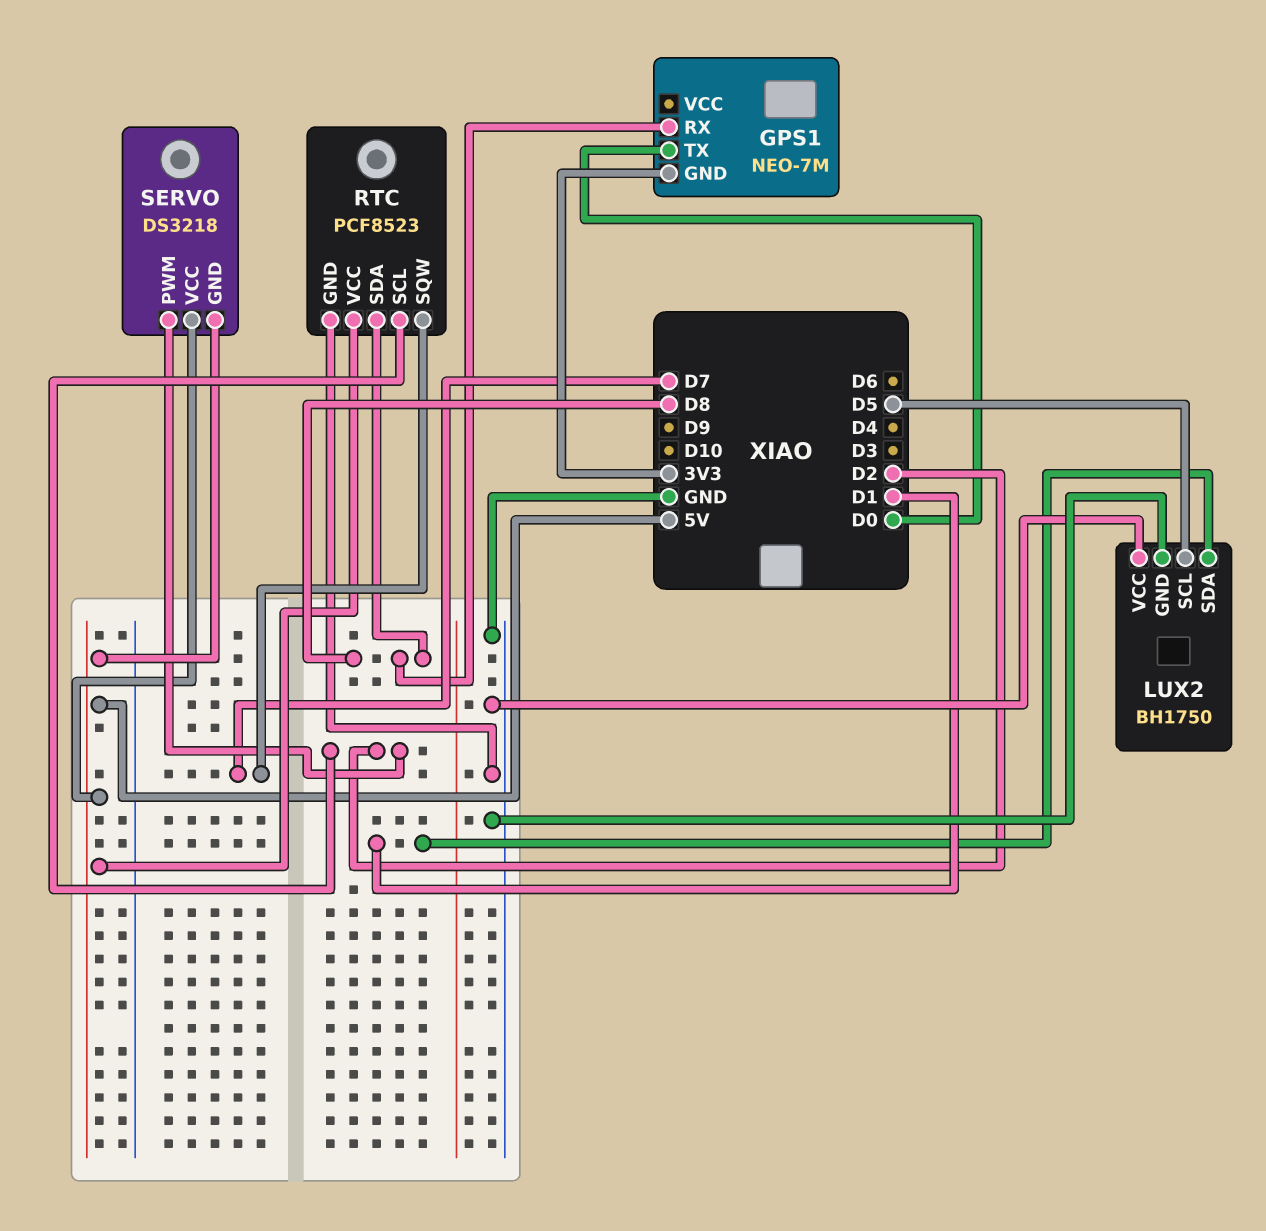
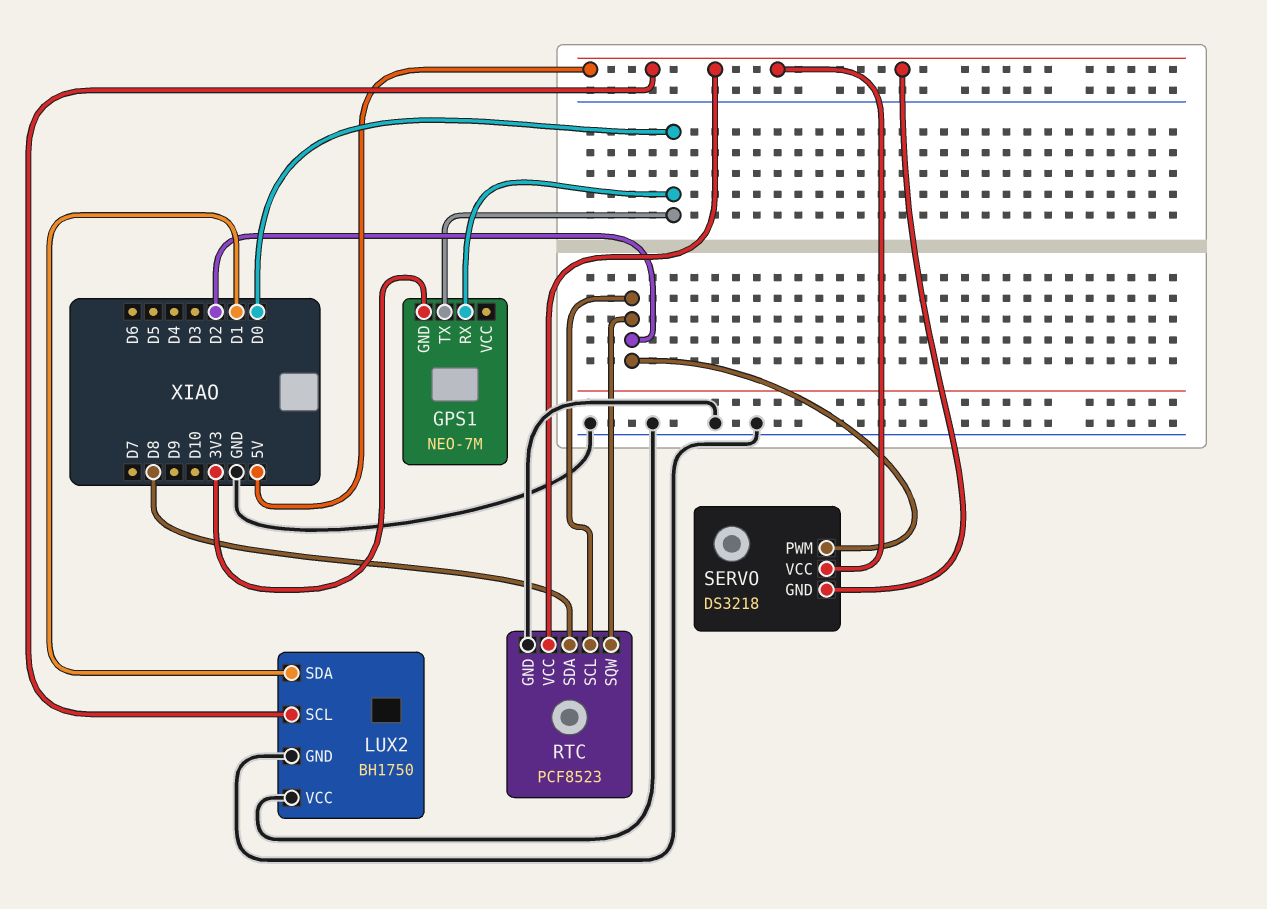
GPS1 pin RX: D8 -> D0
LUX2 pin SCL: D5 -> 5V
RTC pin SQW: D7 -> D2

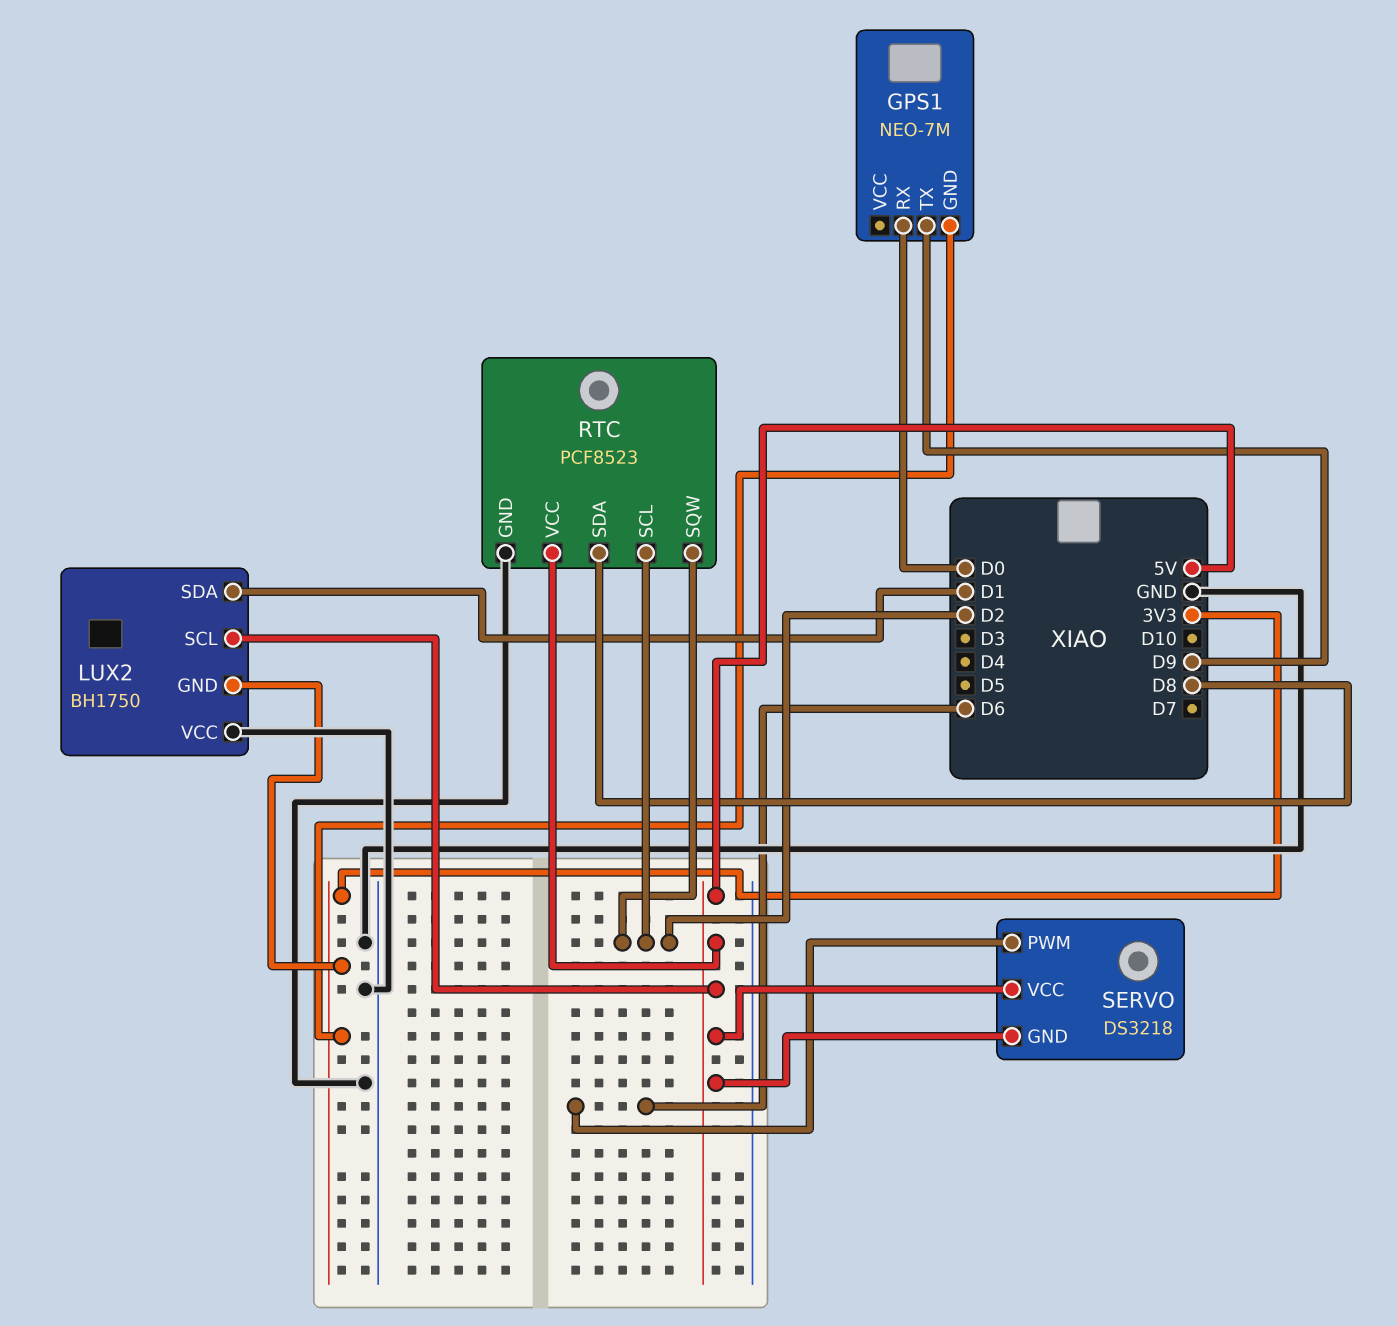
GPS1 pin TX: D0 -> D9
LUX2 pin GND: GND -> 3V3
SERVO pin PWM: D2 -> D6

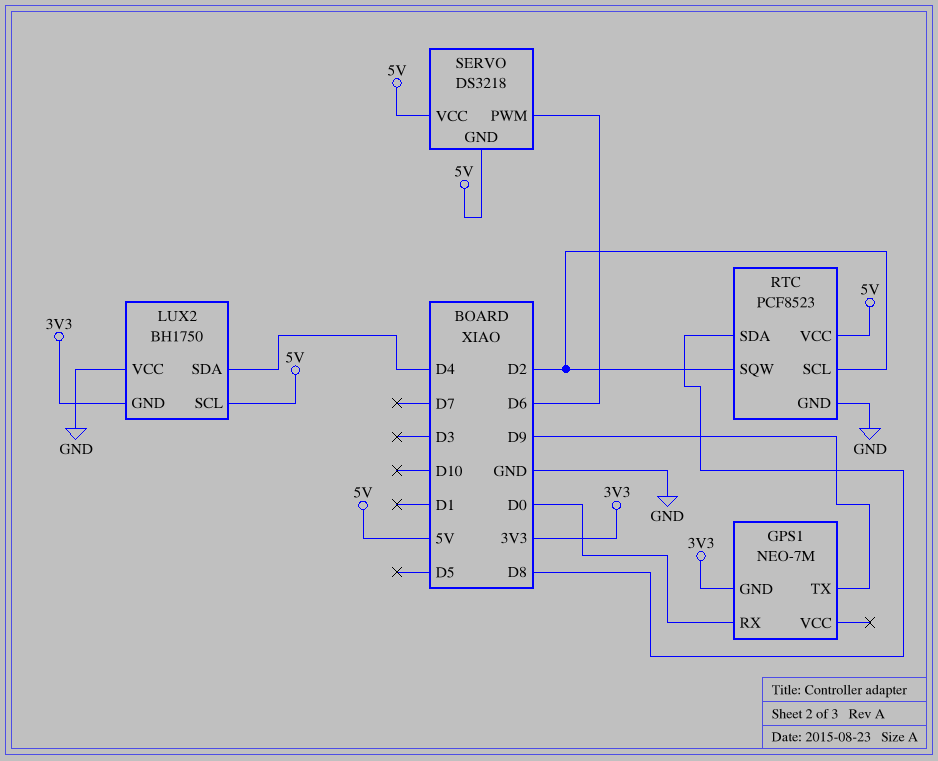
LUX2 pin SDA: D1 -> D4

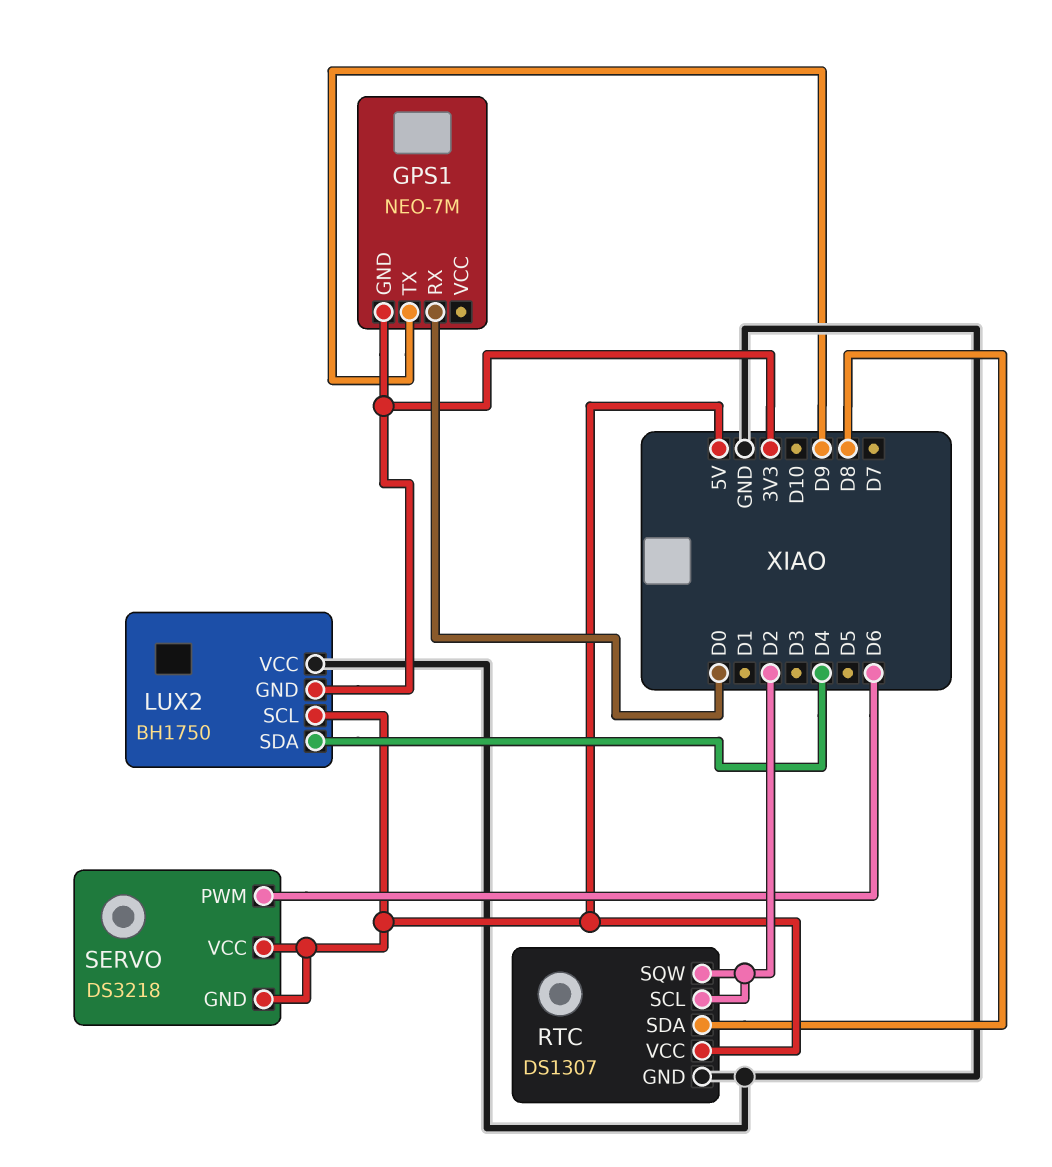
RTC: PCF8523 -> DS1307

